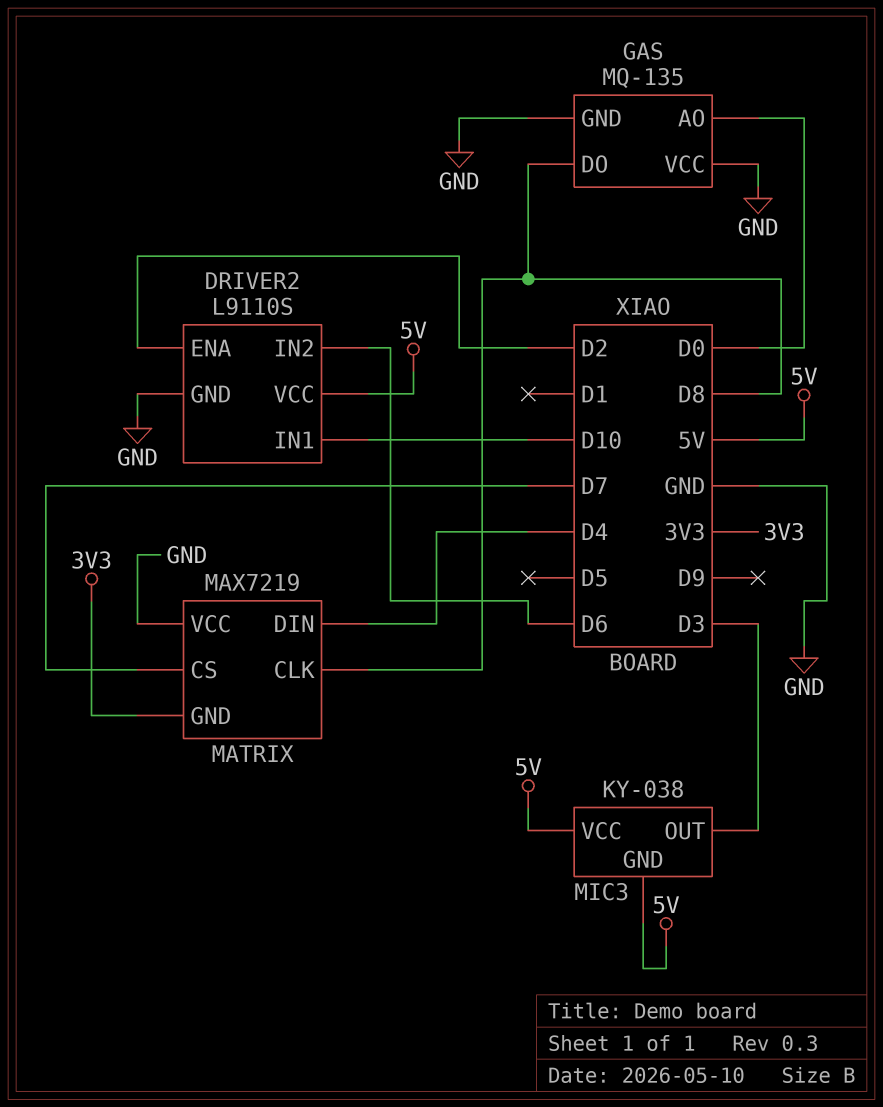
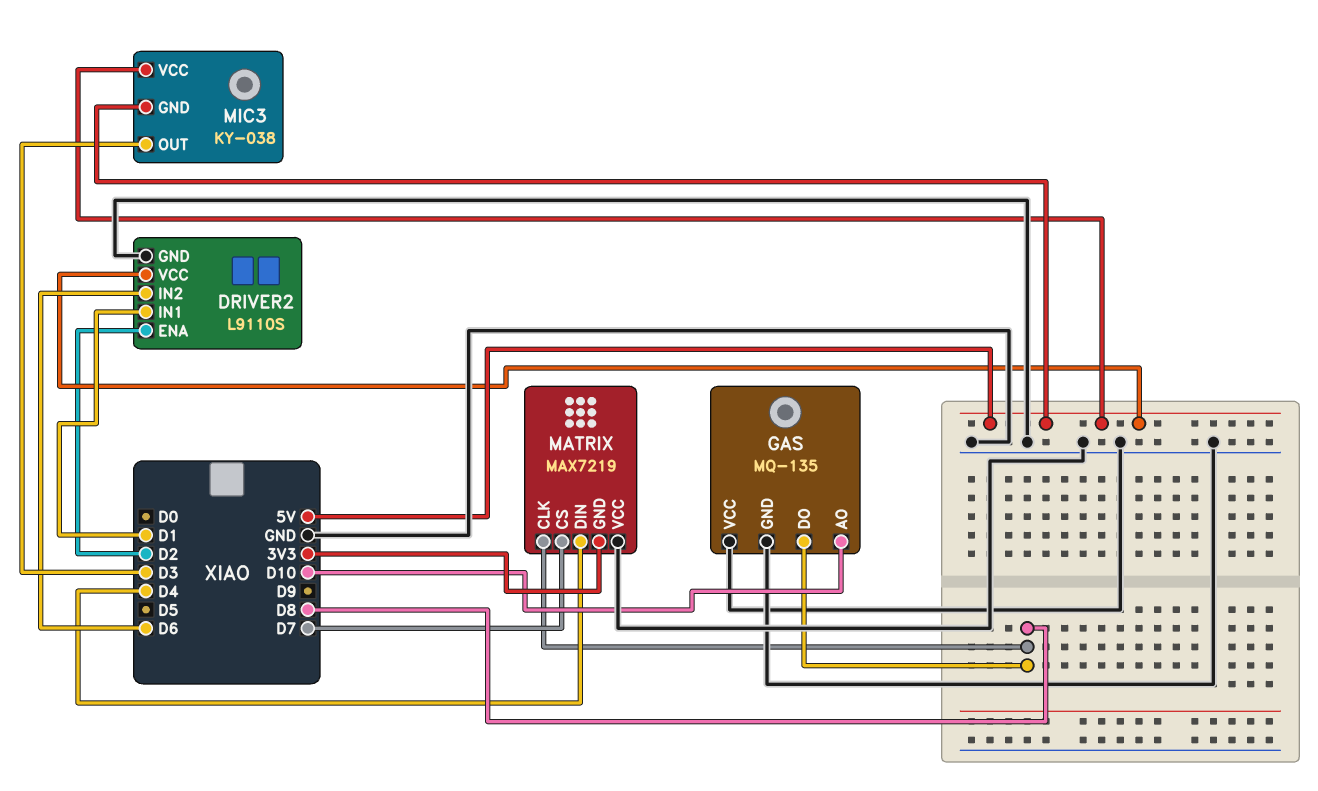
DRIVER2 pin IN1: D10 -> D1
GAS pin AO: D0 -> D10

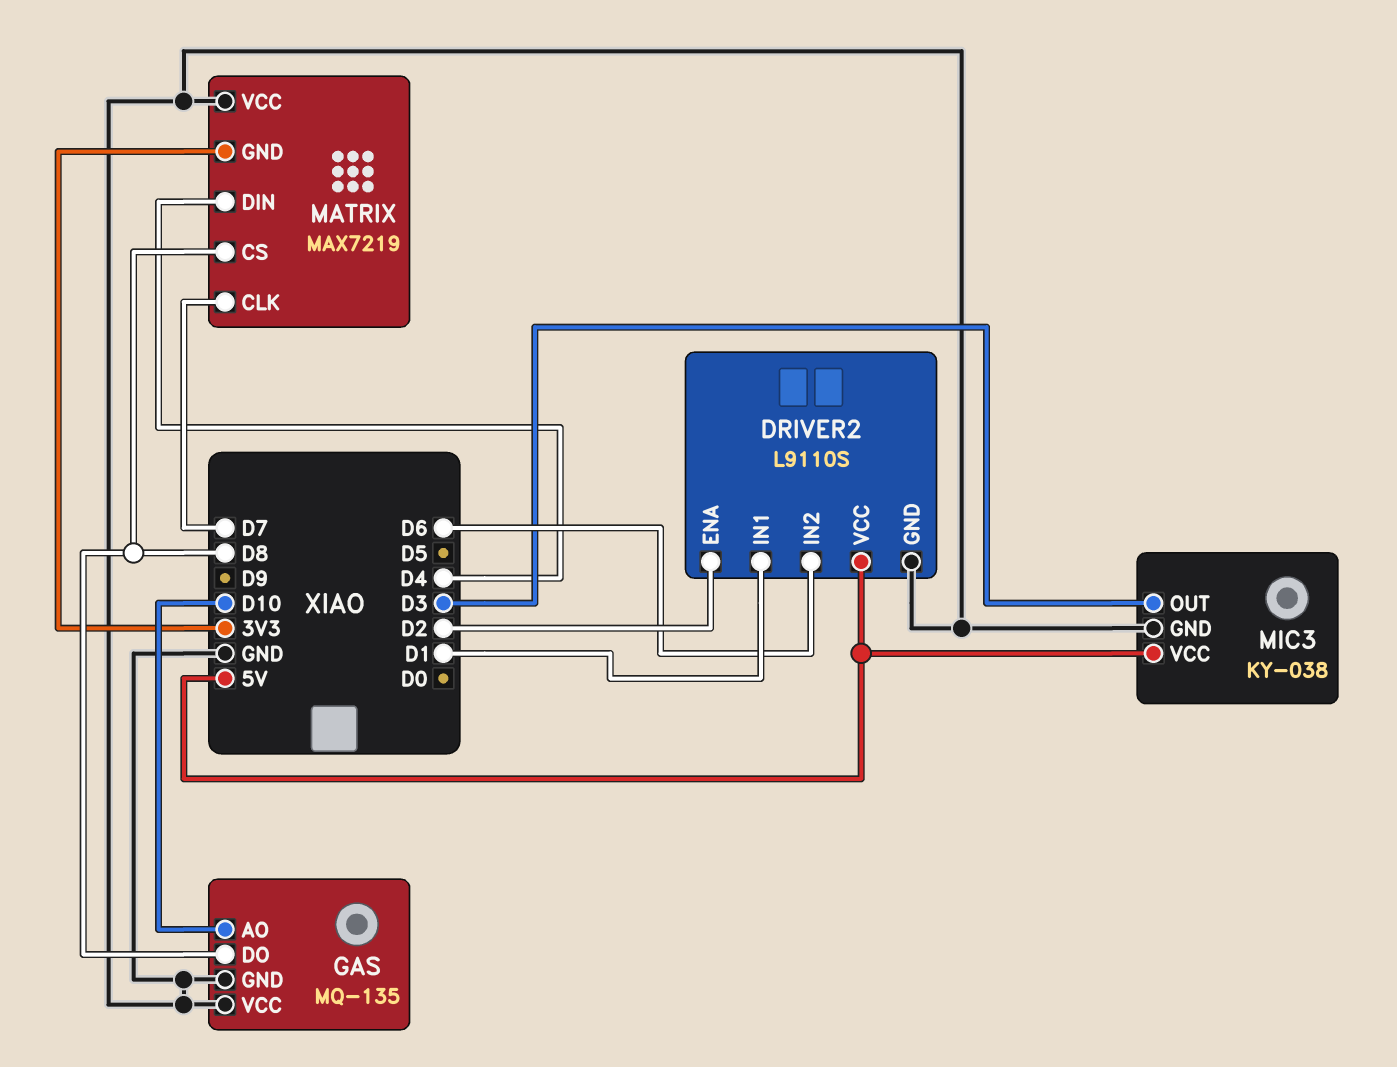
MATRIX pin CLK: D8 -> D7
MATRIX pin CS: D7 -> D8
MIC3 pin GND: 5V -> GND

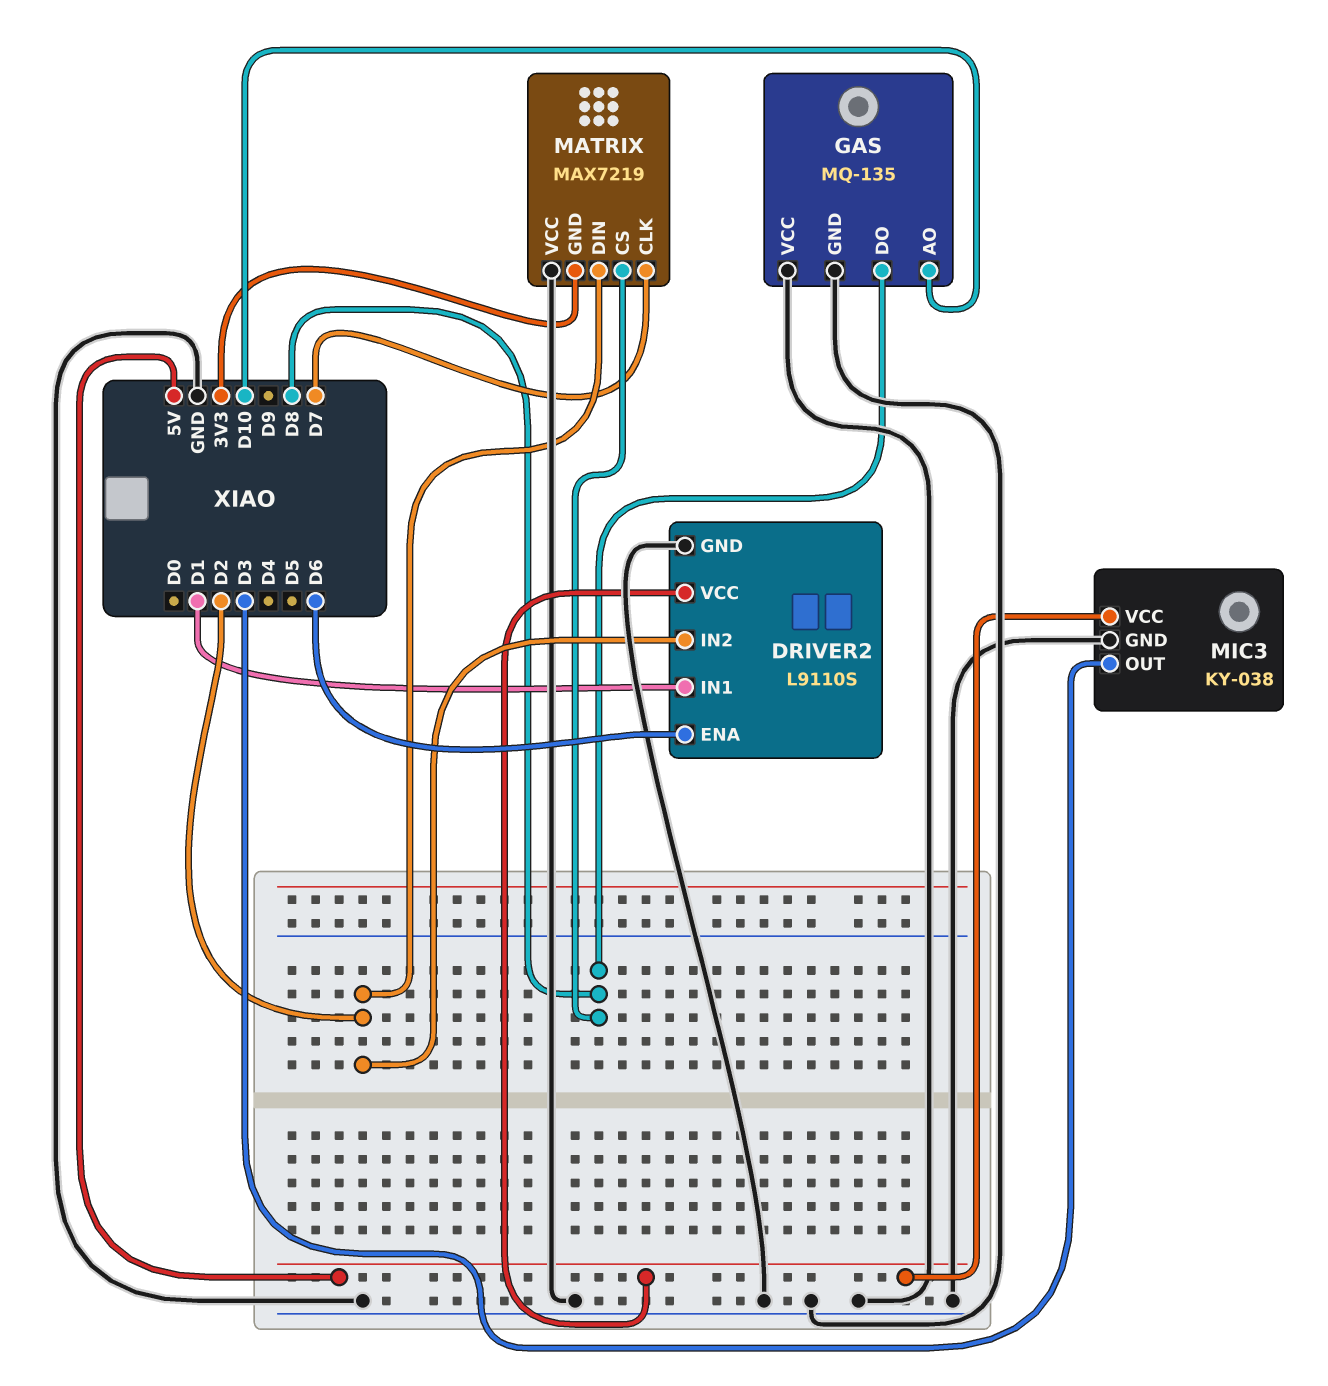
DRIVER2 pin ENA: D2 -> D6
DRIVER2 pin IN2: D6 -> D2
MATRIX pin DIN: D4 -> D2

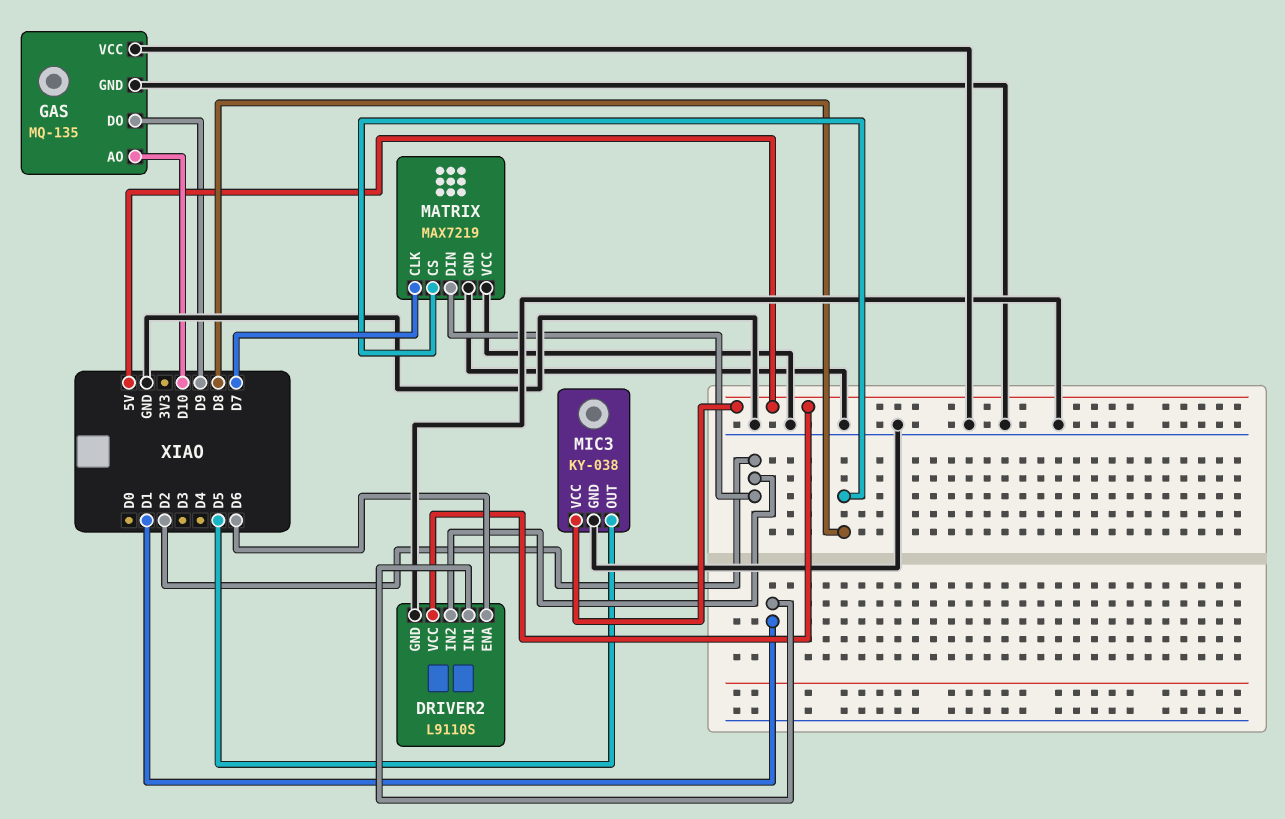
GAS pin DO: D8 -> D9
MATRIX pin GND: 3V3 -> GND
MIC3 pin OUT: D3 -> D5

